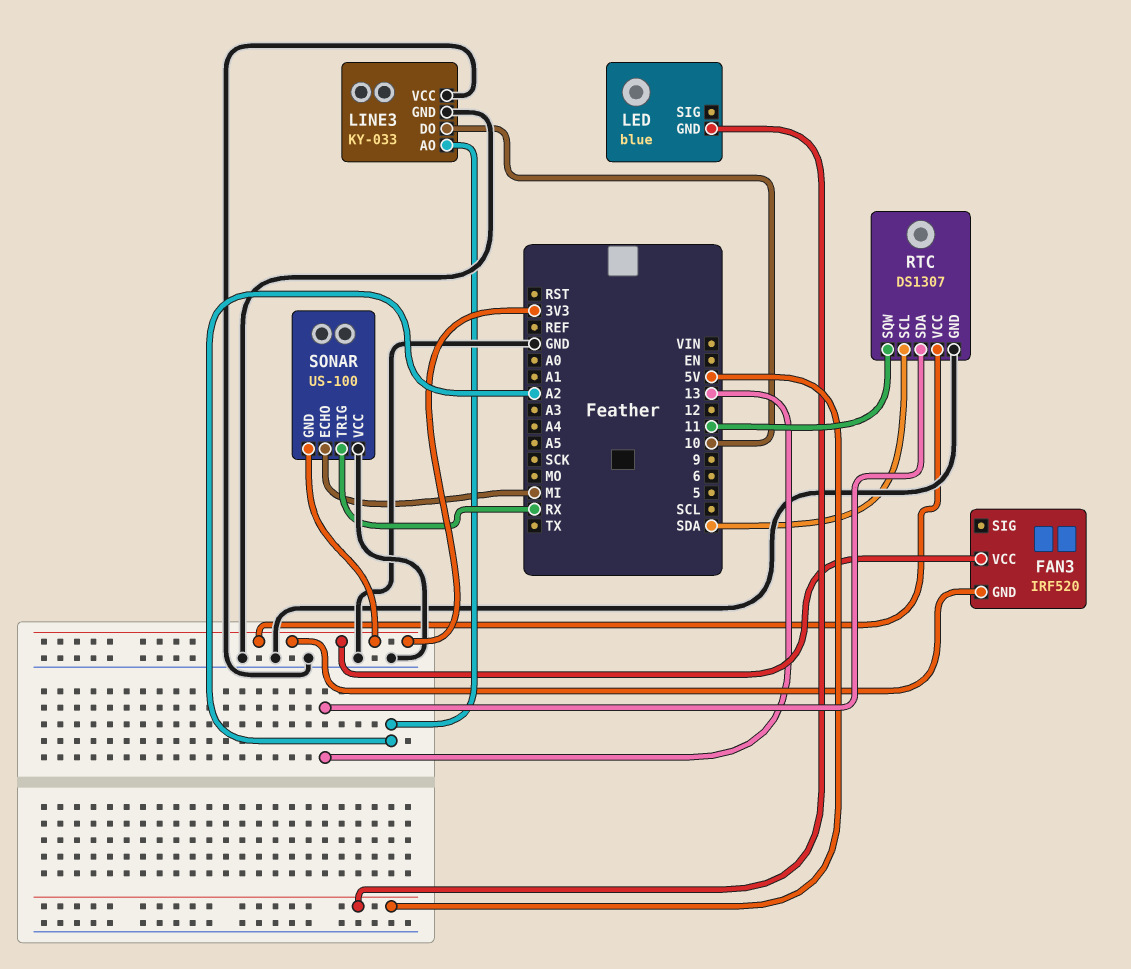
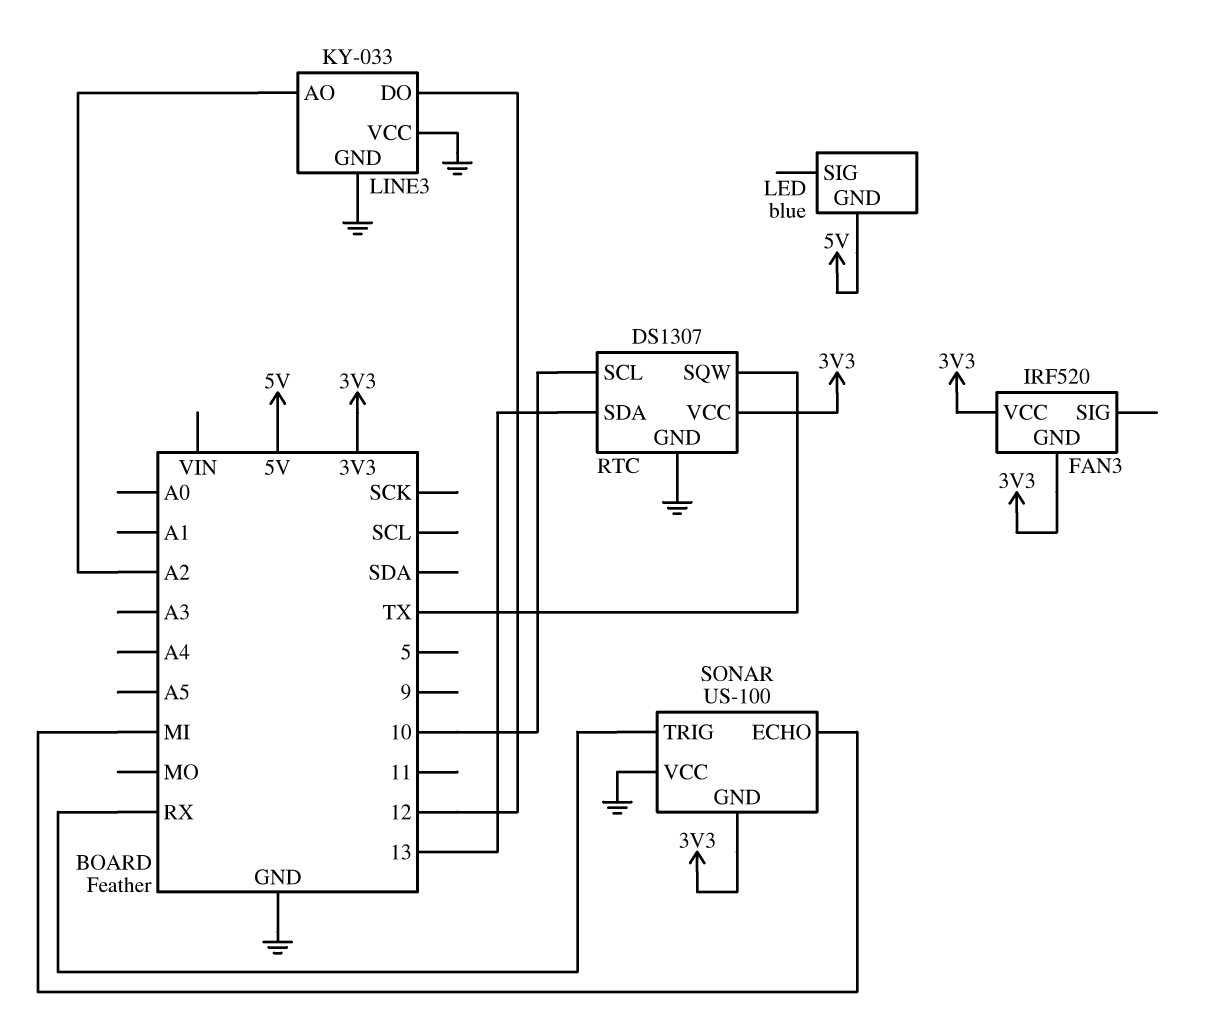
LINE3 pin DO: 10 -> 12
RTC pin SCL: SDA -> 10
RTC pin SQW: 11 -> TX

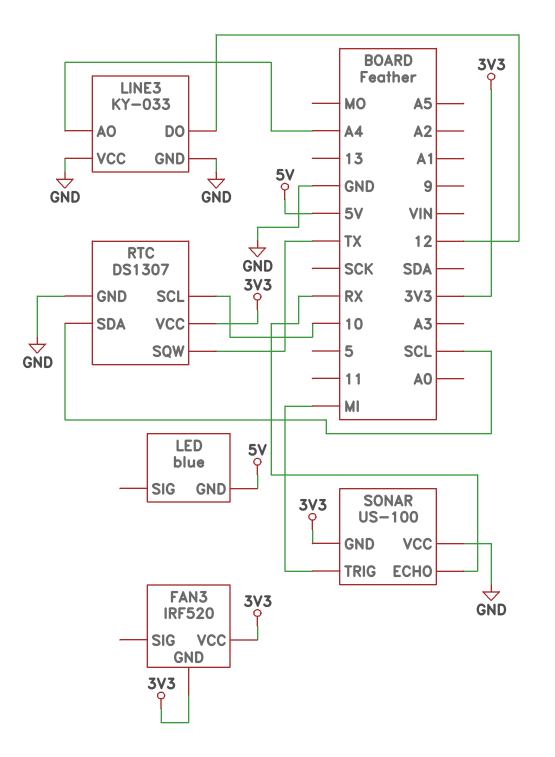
LINE3 pin AO: A2 -> A4
RTC pin SDA: 13 -> SCL
SONAR pin ECHO: MI -> RX
SONAR pin TRIG: RX -> MI

